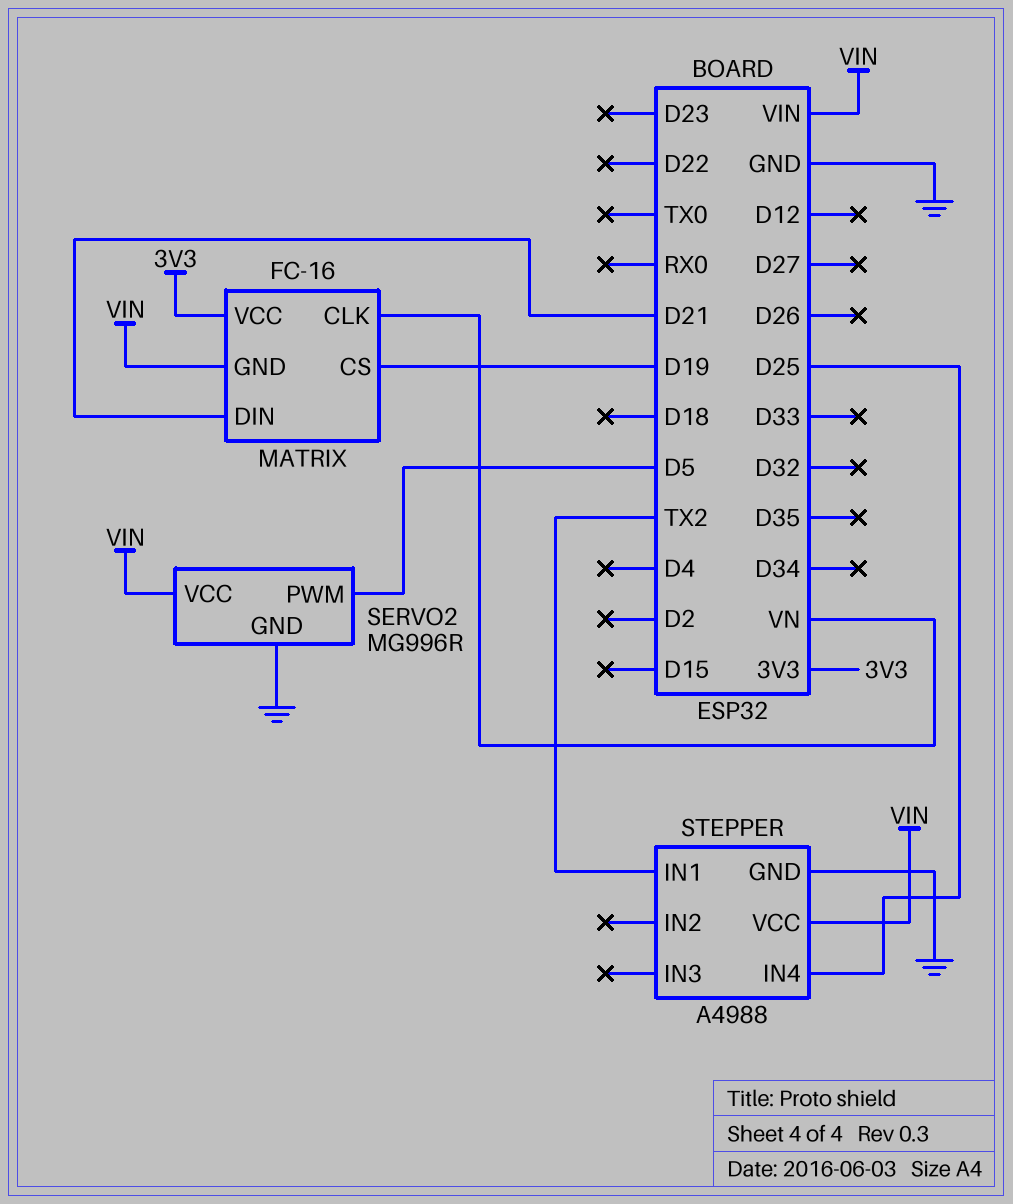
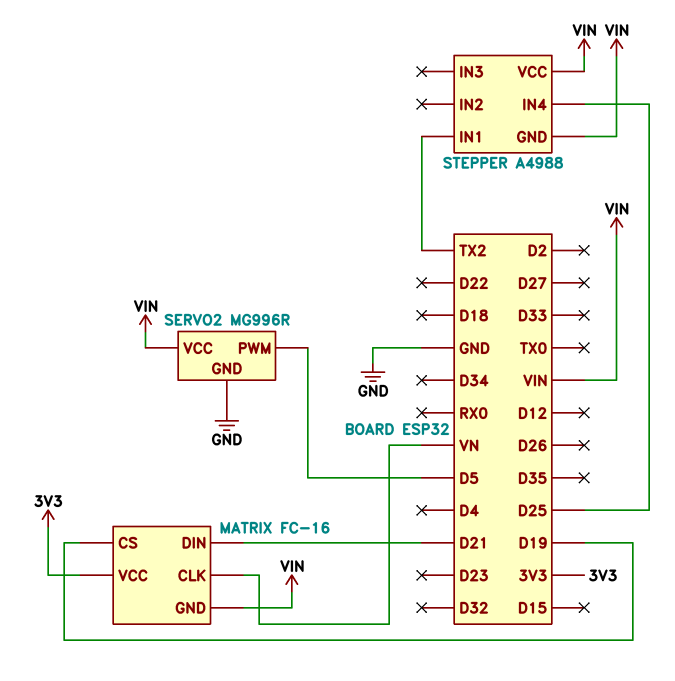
STEPPER pin GND: GND -> VIN

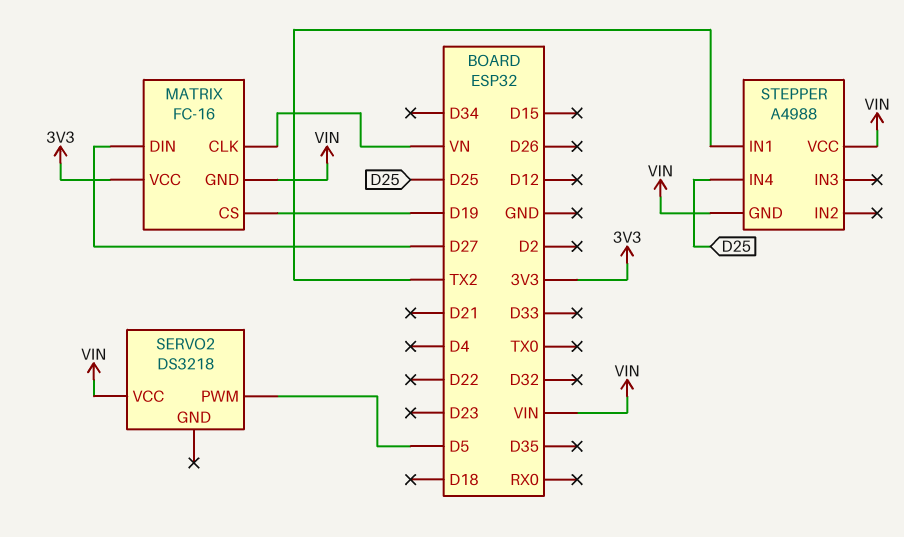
MATRIX pin DIN: D21 -> D27
SERVO2: MG996R -> DS3218
SERVO2 pin GND: GND -> none

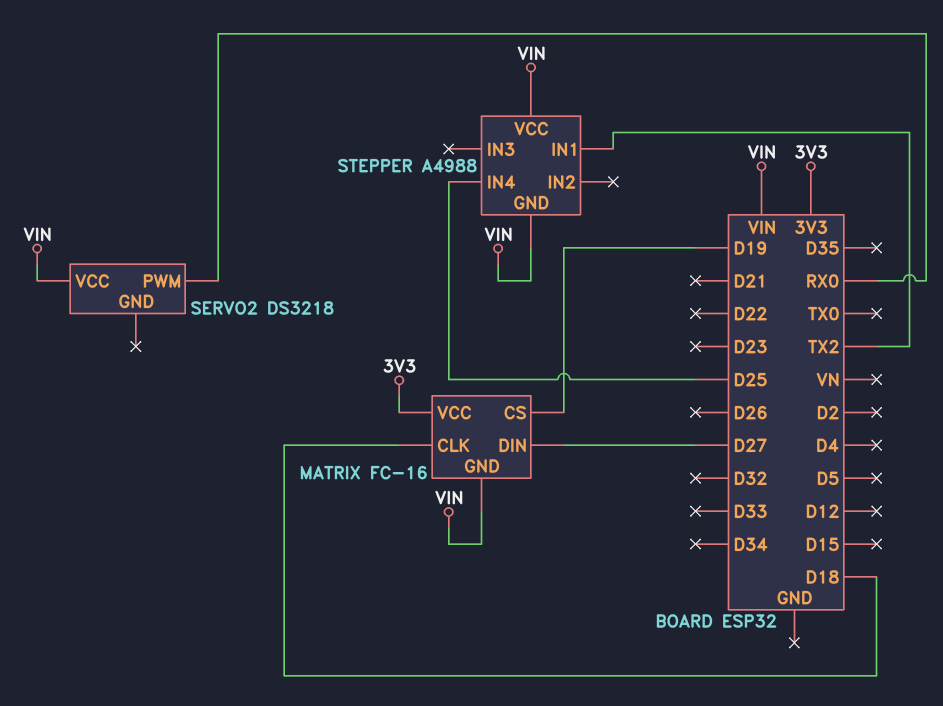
MATRIX pin CLK: VN -> D18
SERVO2 pin PWM: D5 -> RX0

